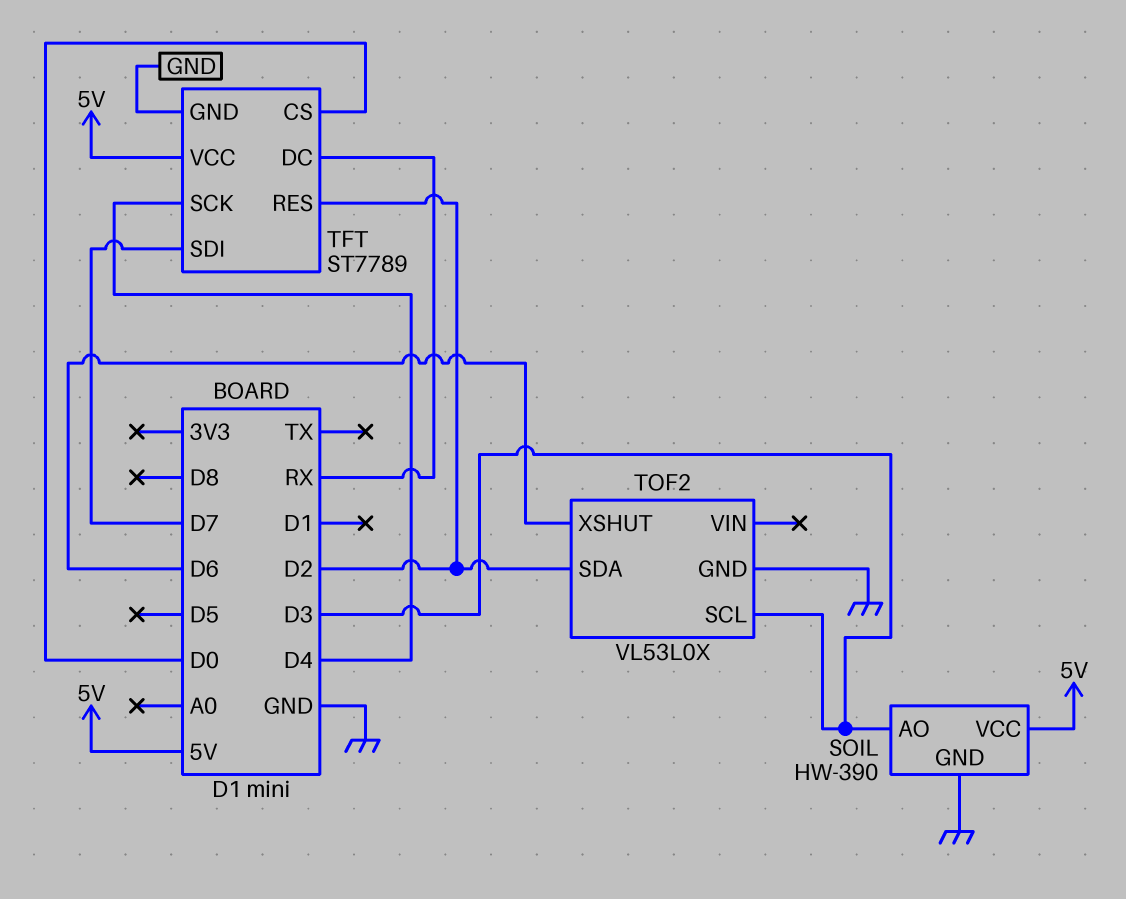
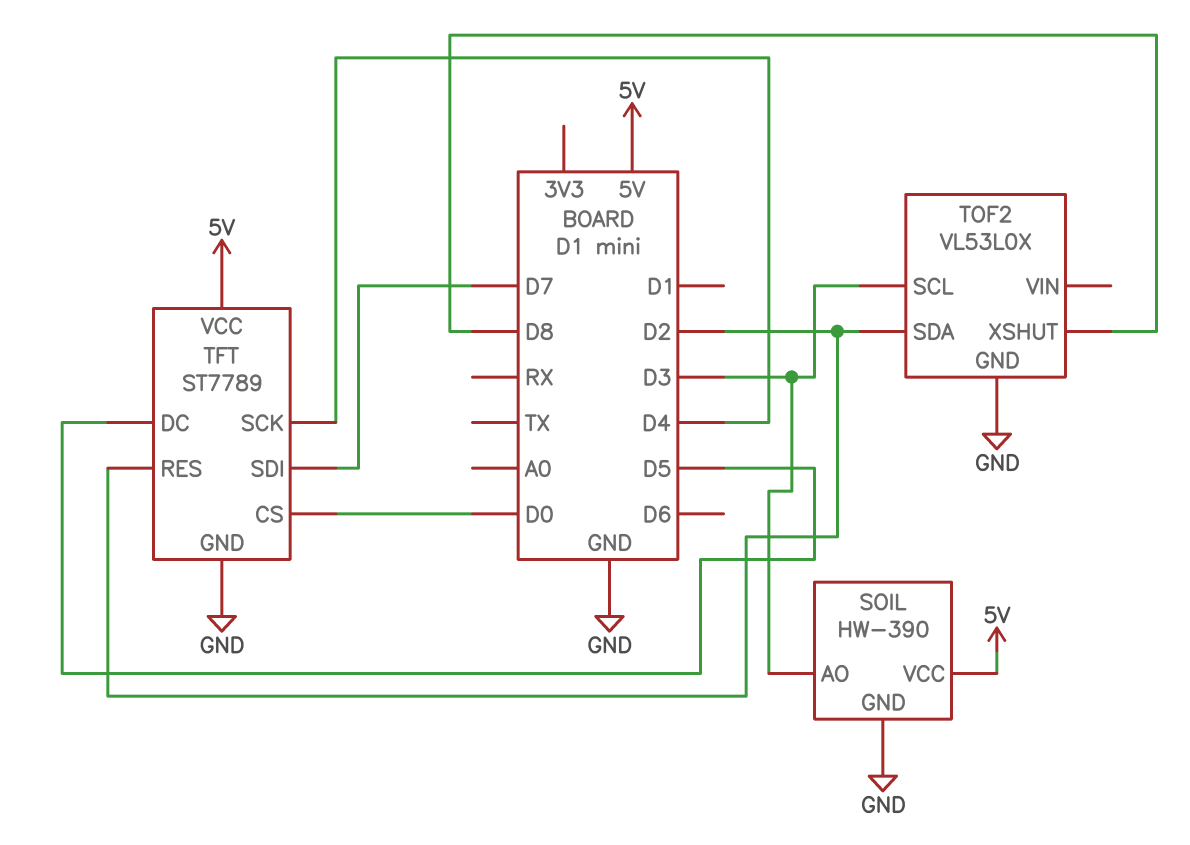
TFT pin DC: RX -> D5
TOF2 pin XSHUT: D6 -> D8

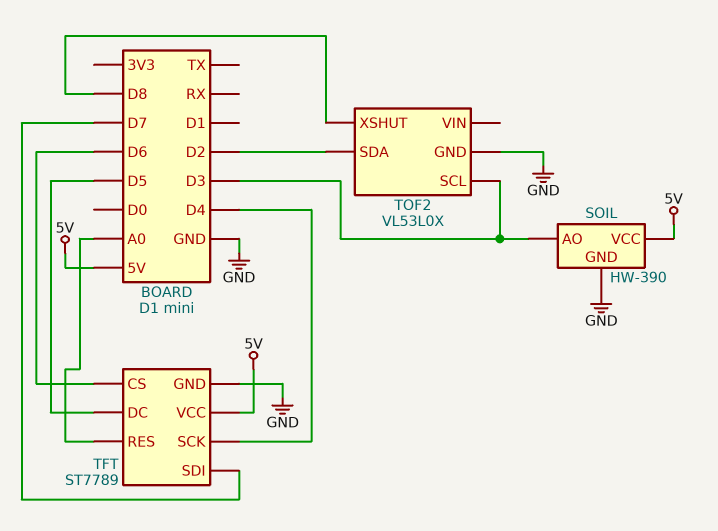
TFT pin CS: D0 -> D6
TFT pin RES: D2 -> A0

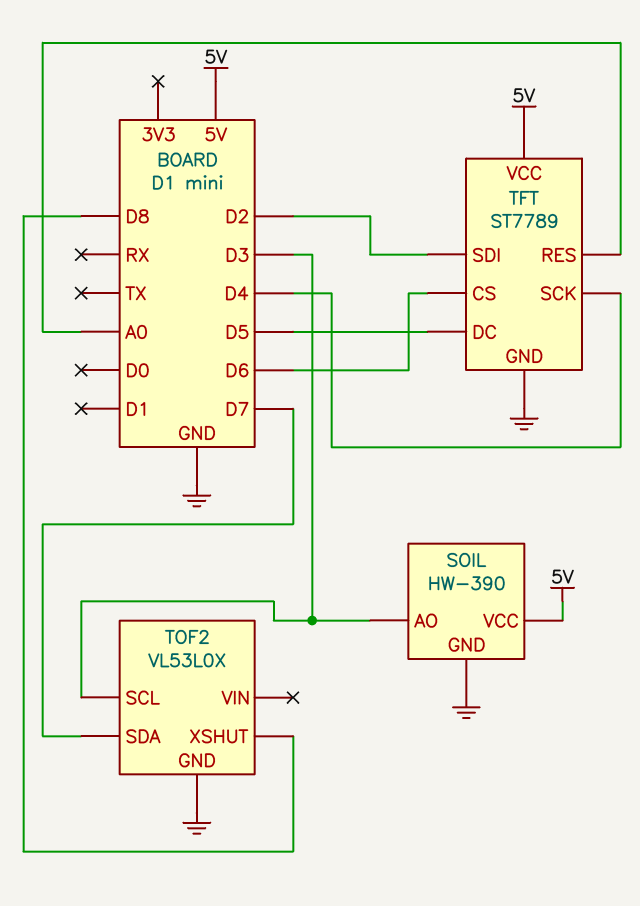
TFT pin SDI: D7 -> D2
TOF2 pin SDA: D2 -> D7

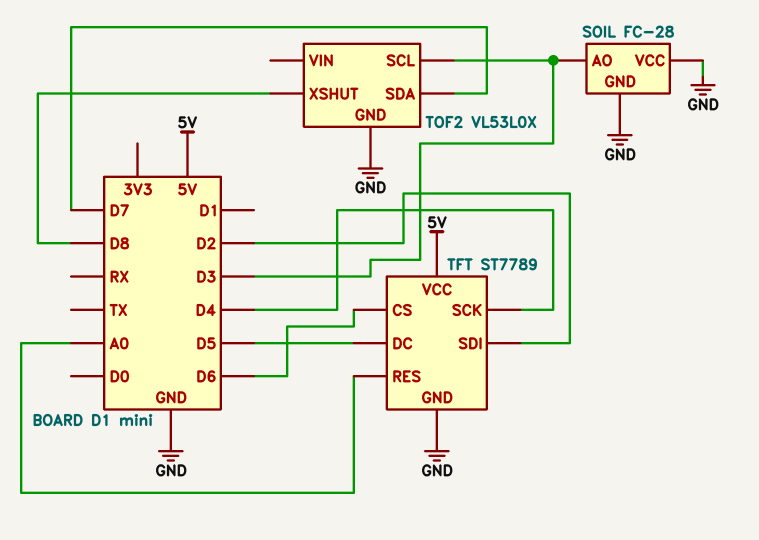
SOIL: HW-390 -> FC-28
SOIL pin VCC: 5V -> GND

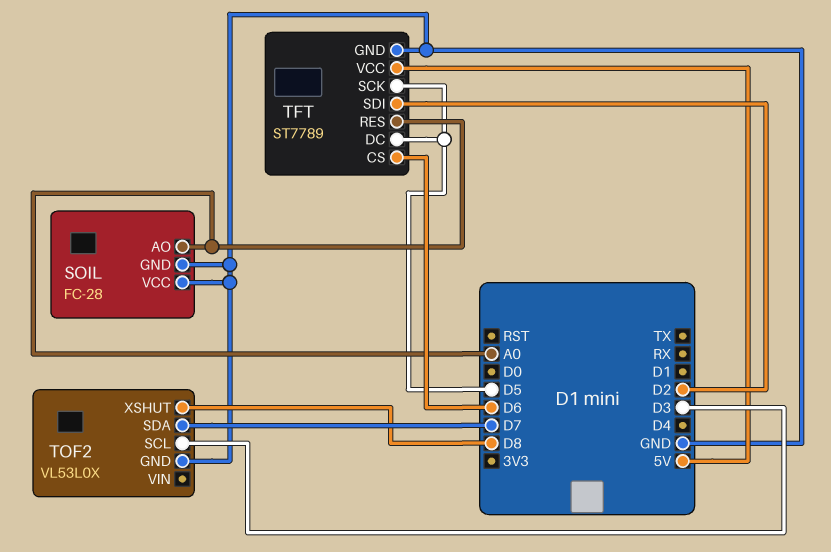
SOIL pin AO: D3 -> A0
TFT pin SCK: D4 -> D5

